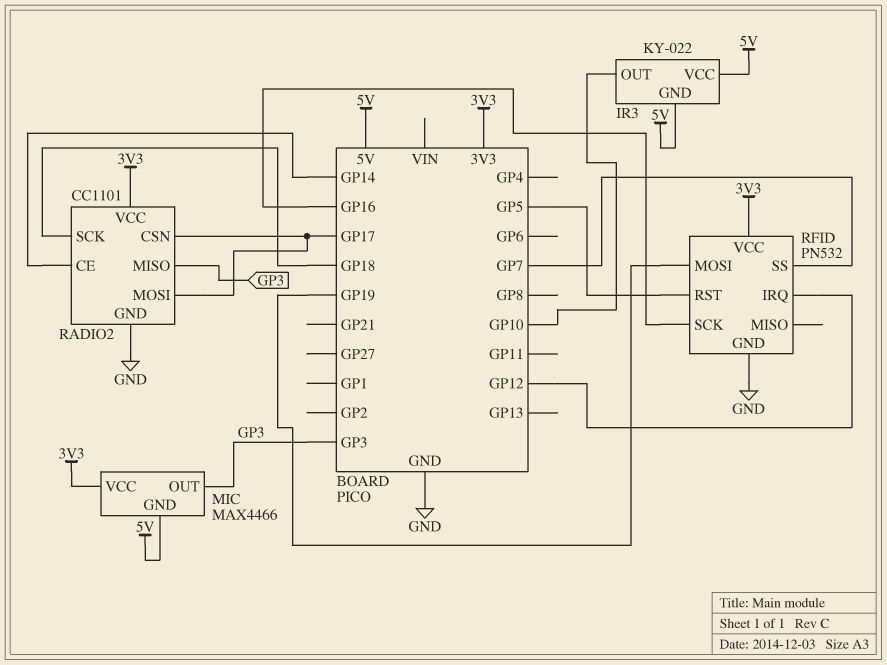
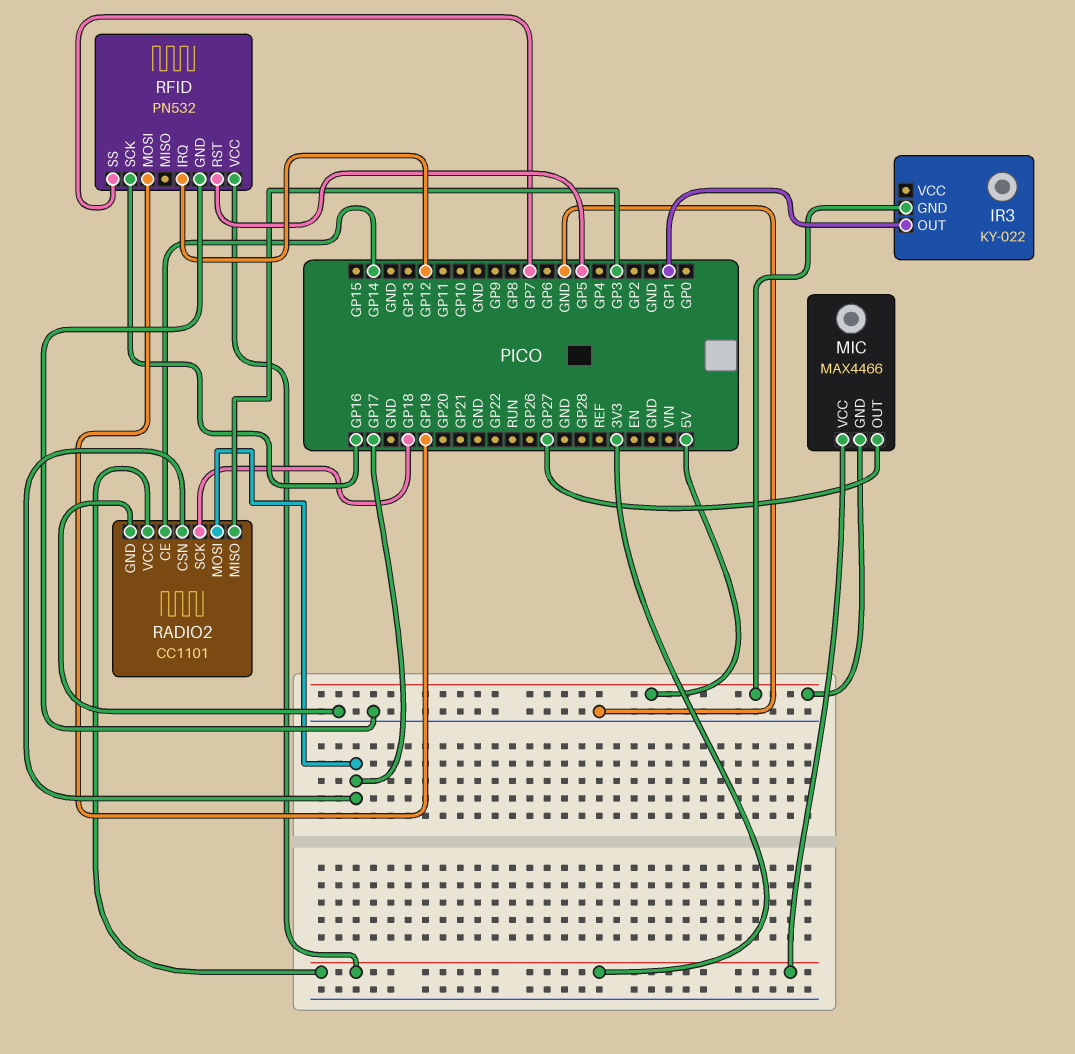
IR3 pin OUT: GP10 -> GP1
IR3 pin VCC: 5V -> none
MIC pin OUT: GP3 -> GP27

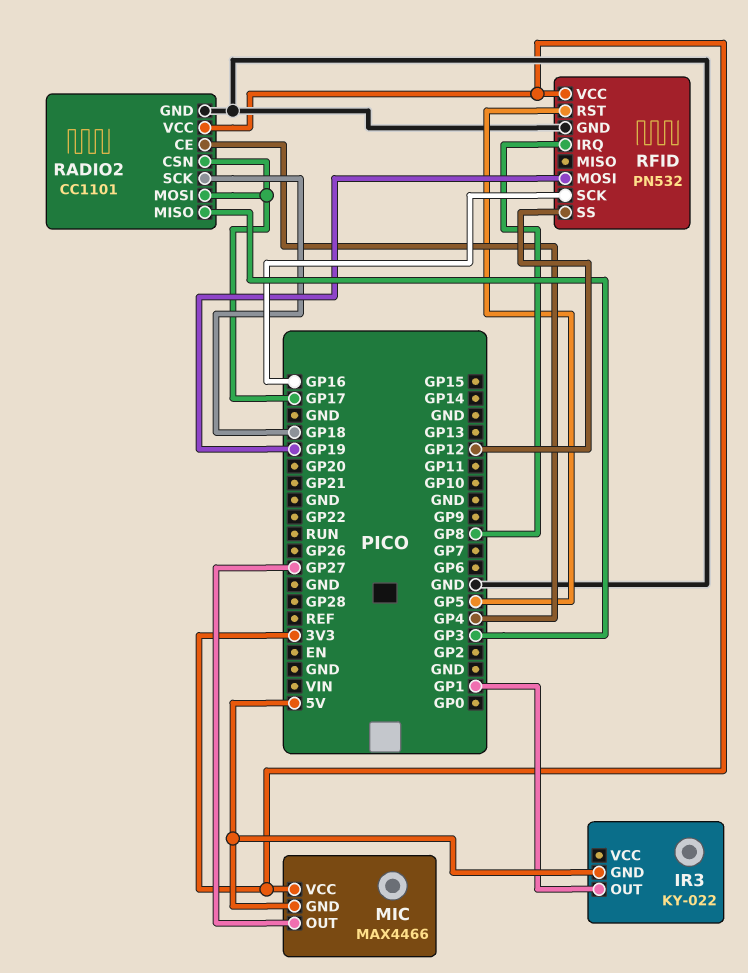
RADIO2 pin CE: GP14 -> GP4
RFID pin IRQ: GP12 -> GP8
RFID pin SS: GP7 -> GP12

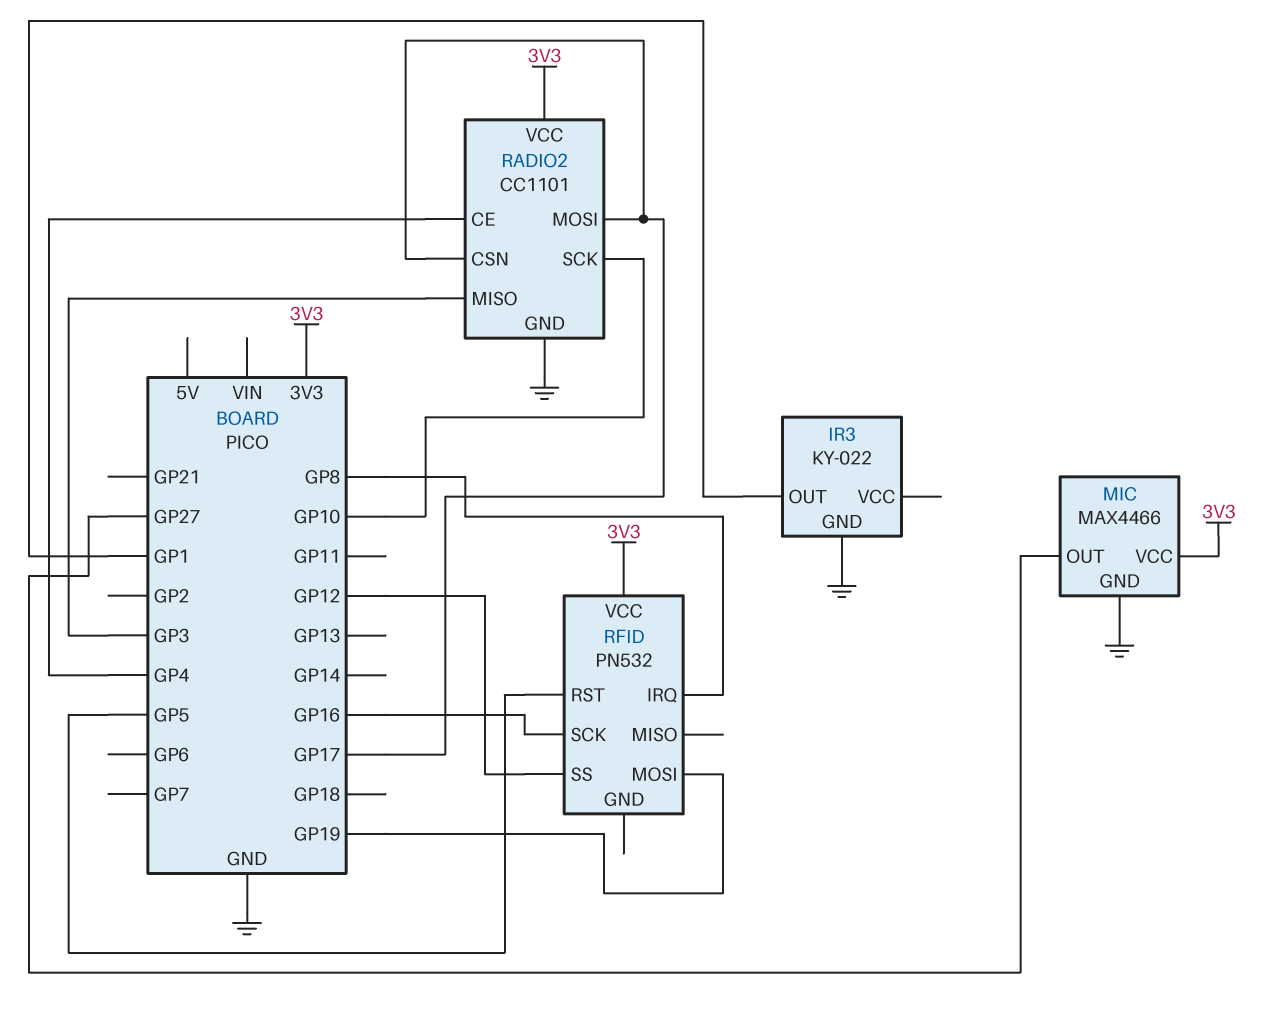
IR3 pin GND: 5V -> GND
MIC pin GND: 5V -> GND
RADIO2 pin SCK: GP18 -> GP10
RFID pin GND: GND -> none

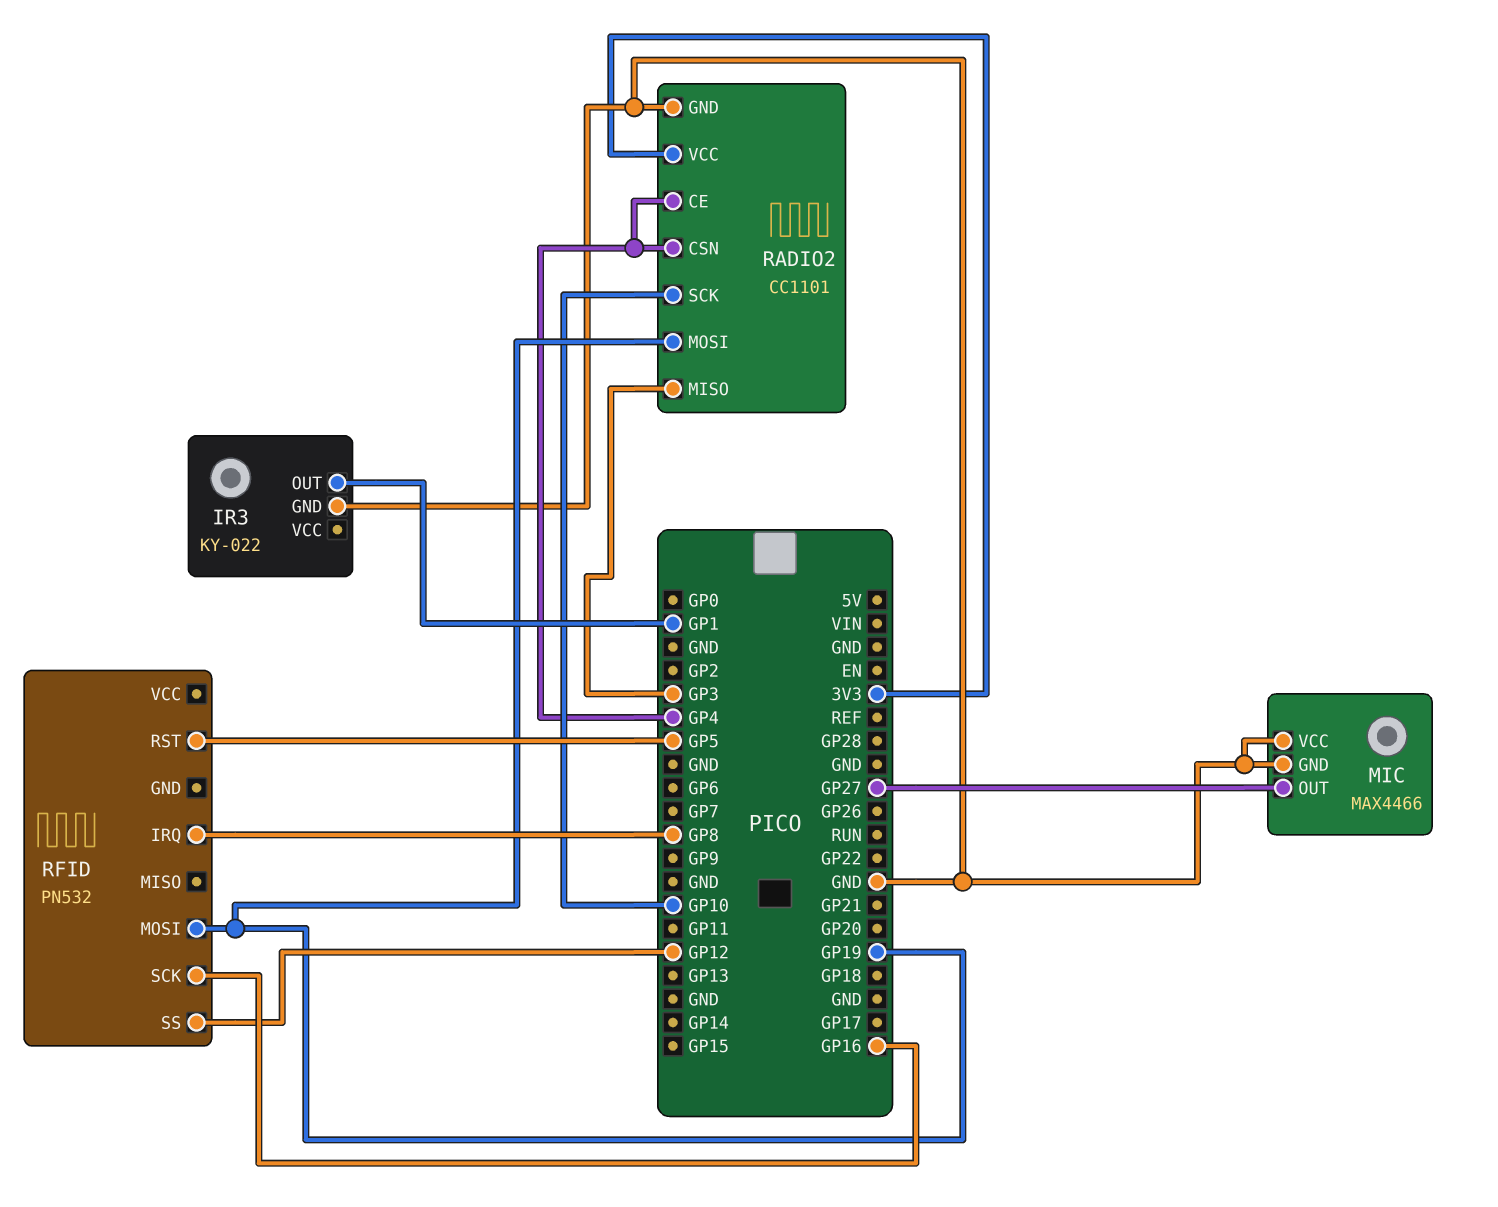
MIC pin VCC: 3V3 -> GND
RADIO2 pin CSN: GP17 -> GP4
RADIO2 pin MOSI: GP17 -> GP19
RFID pin VCC: 3V3 -> none

